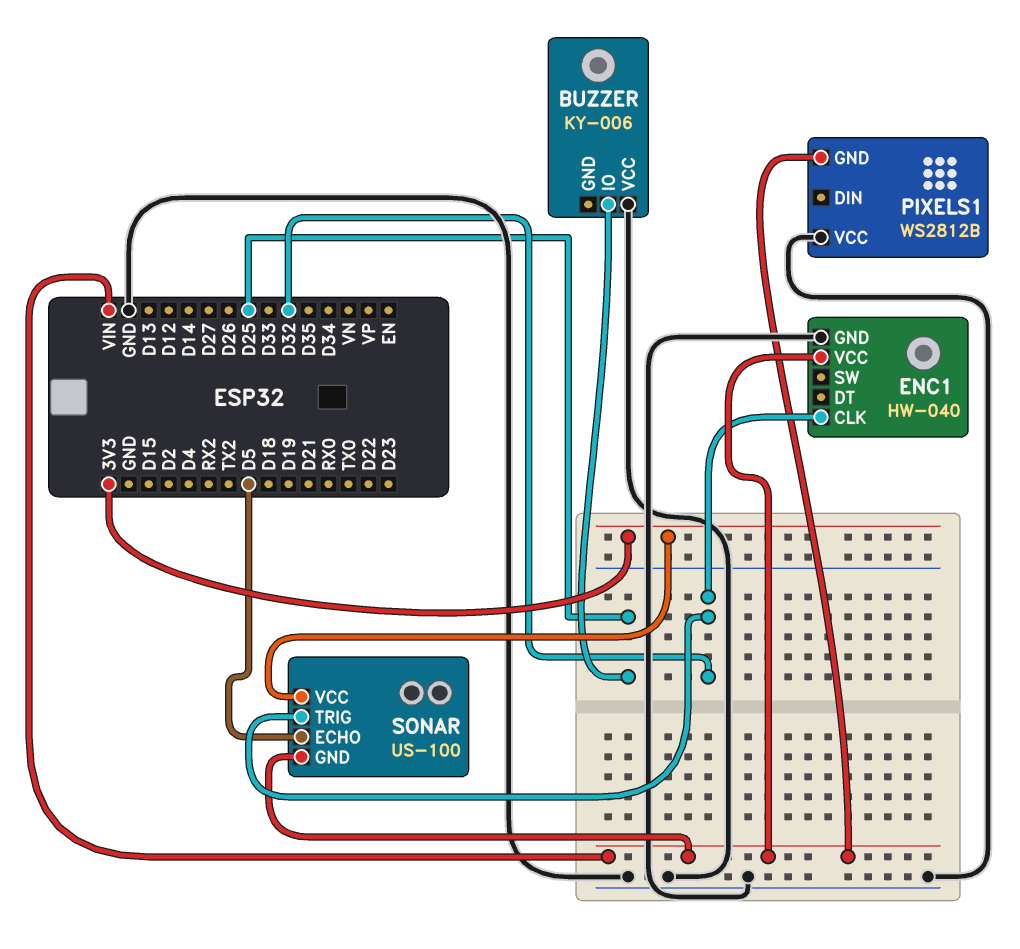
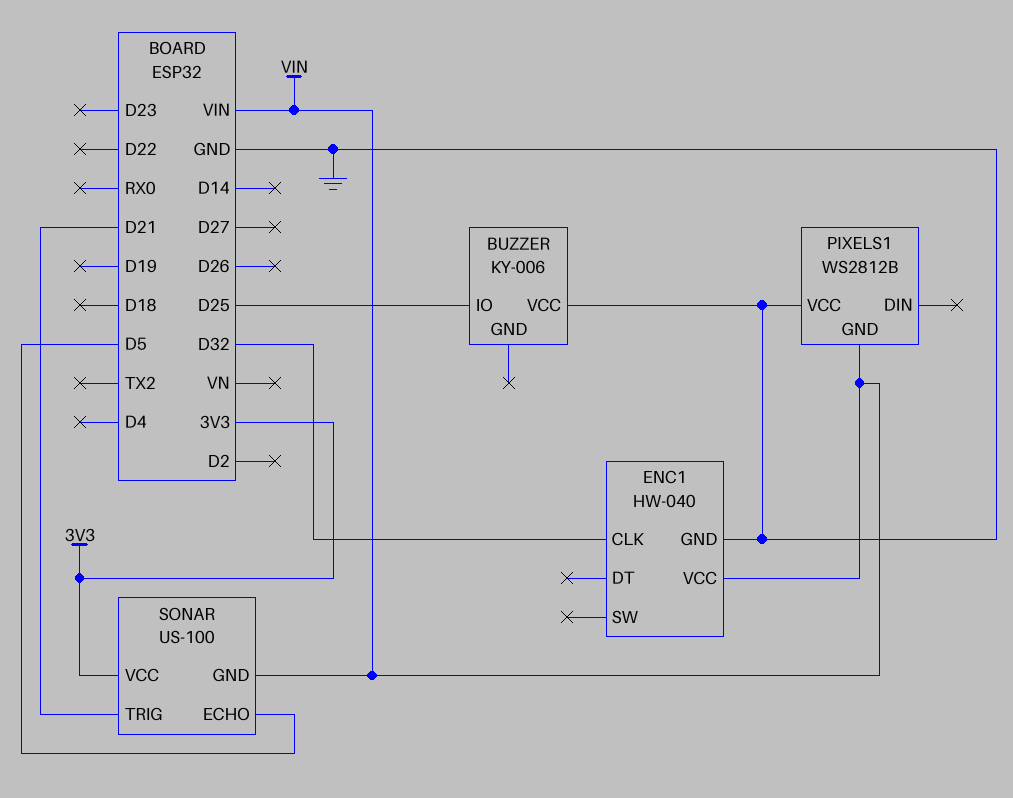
SONAR pin TRIG: D32 -> D21

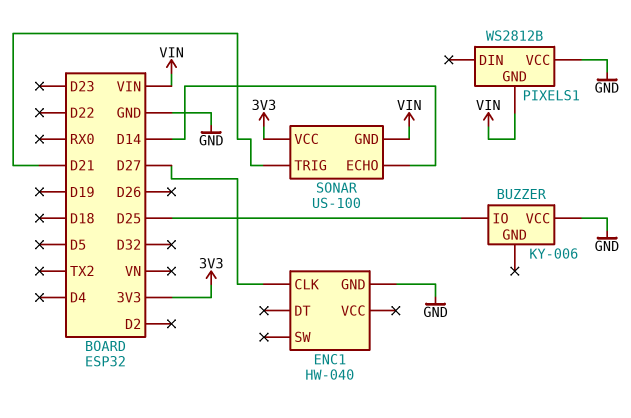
ENC1 pin CLK: D32 -> D27
ENC1 pin VCC: VIN -> none
SONAR pin ECHO: D5 -> D14

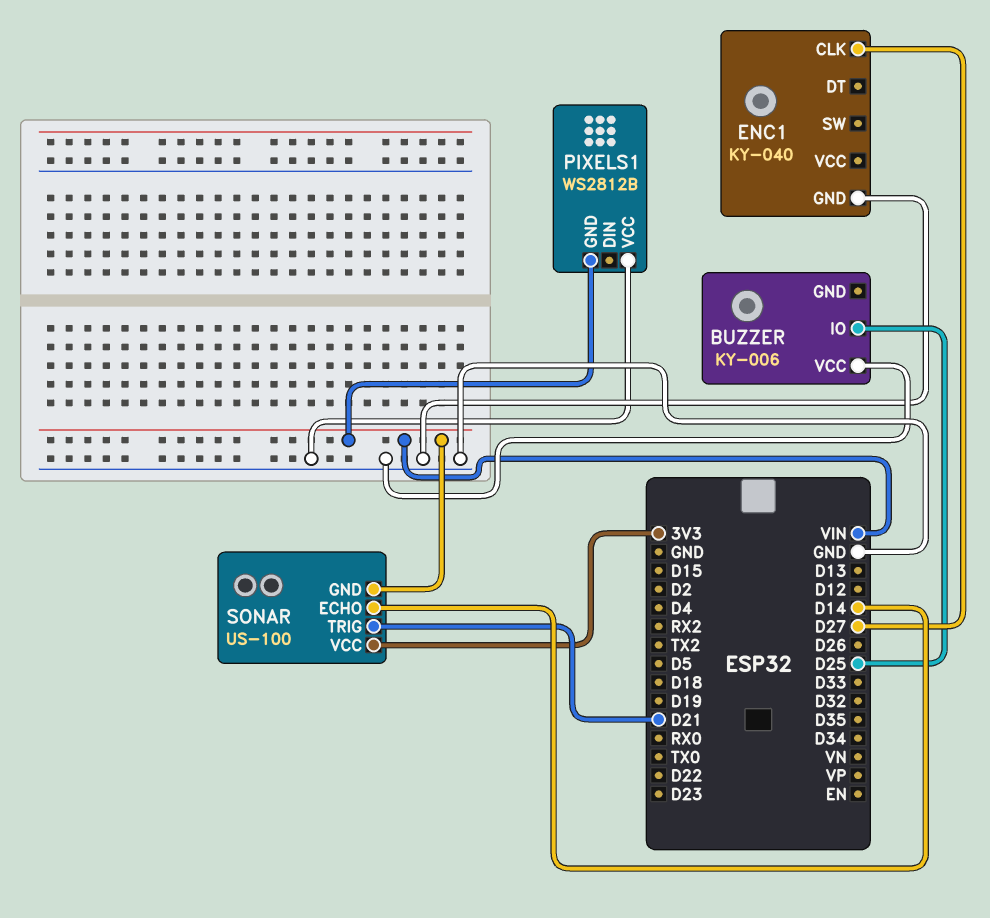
ENC1: HW-040 -> KY-040

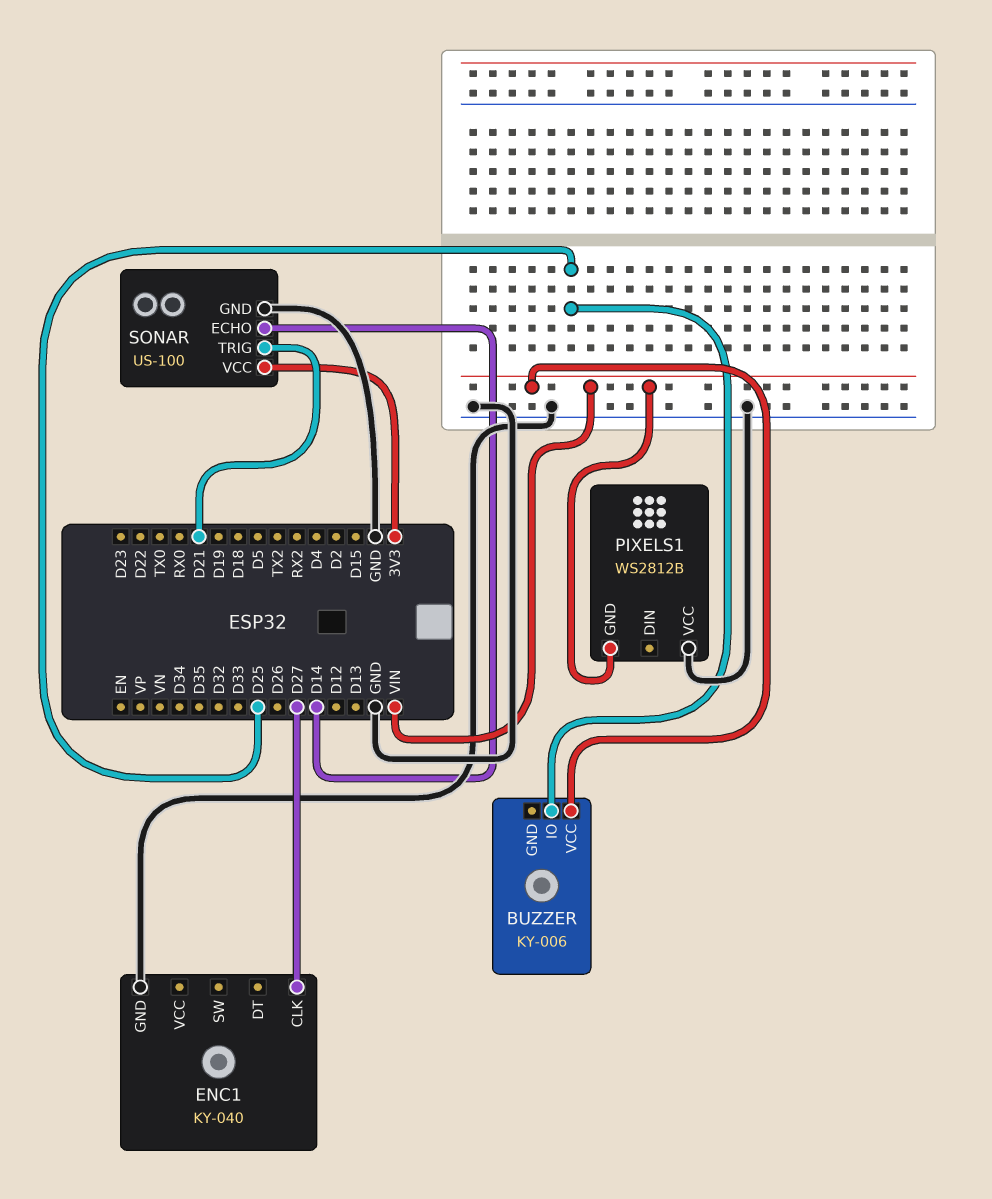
BUZZER pin VCC: GND -> VIN
SONAR pin GND: VIN -> GND

